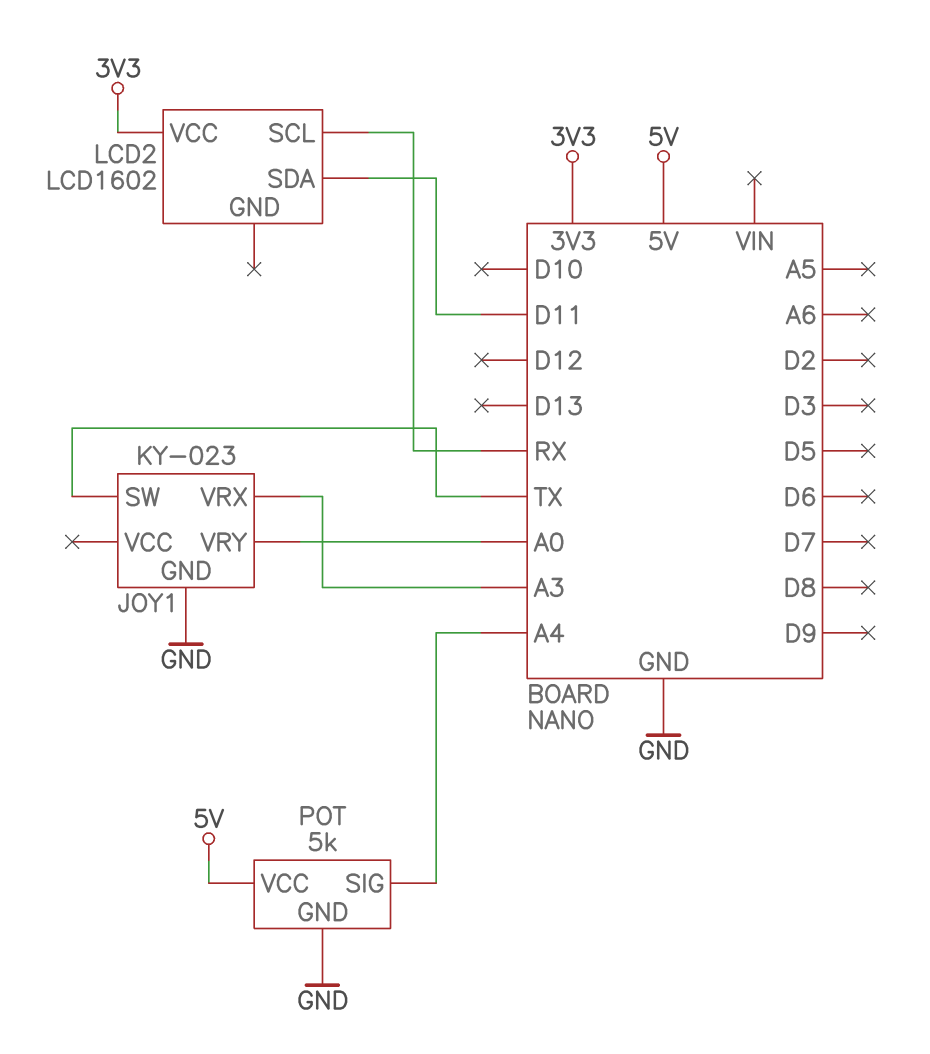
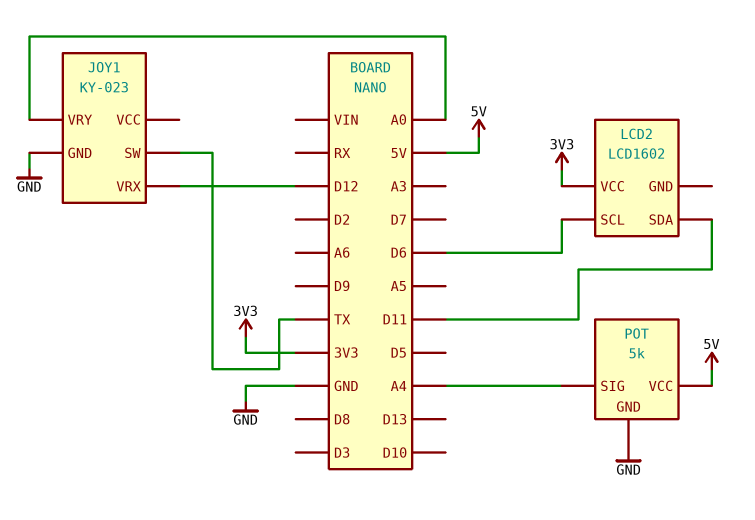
JOY1 pin VRX: A3 -> D12
LCD2 pin SCL: RX -> D6

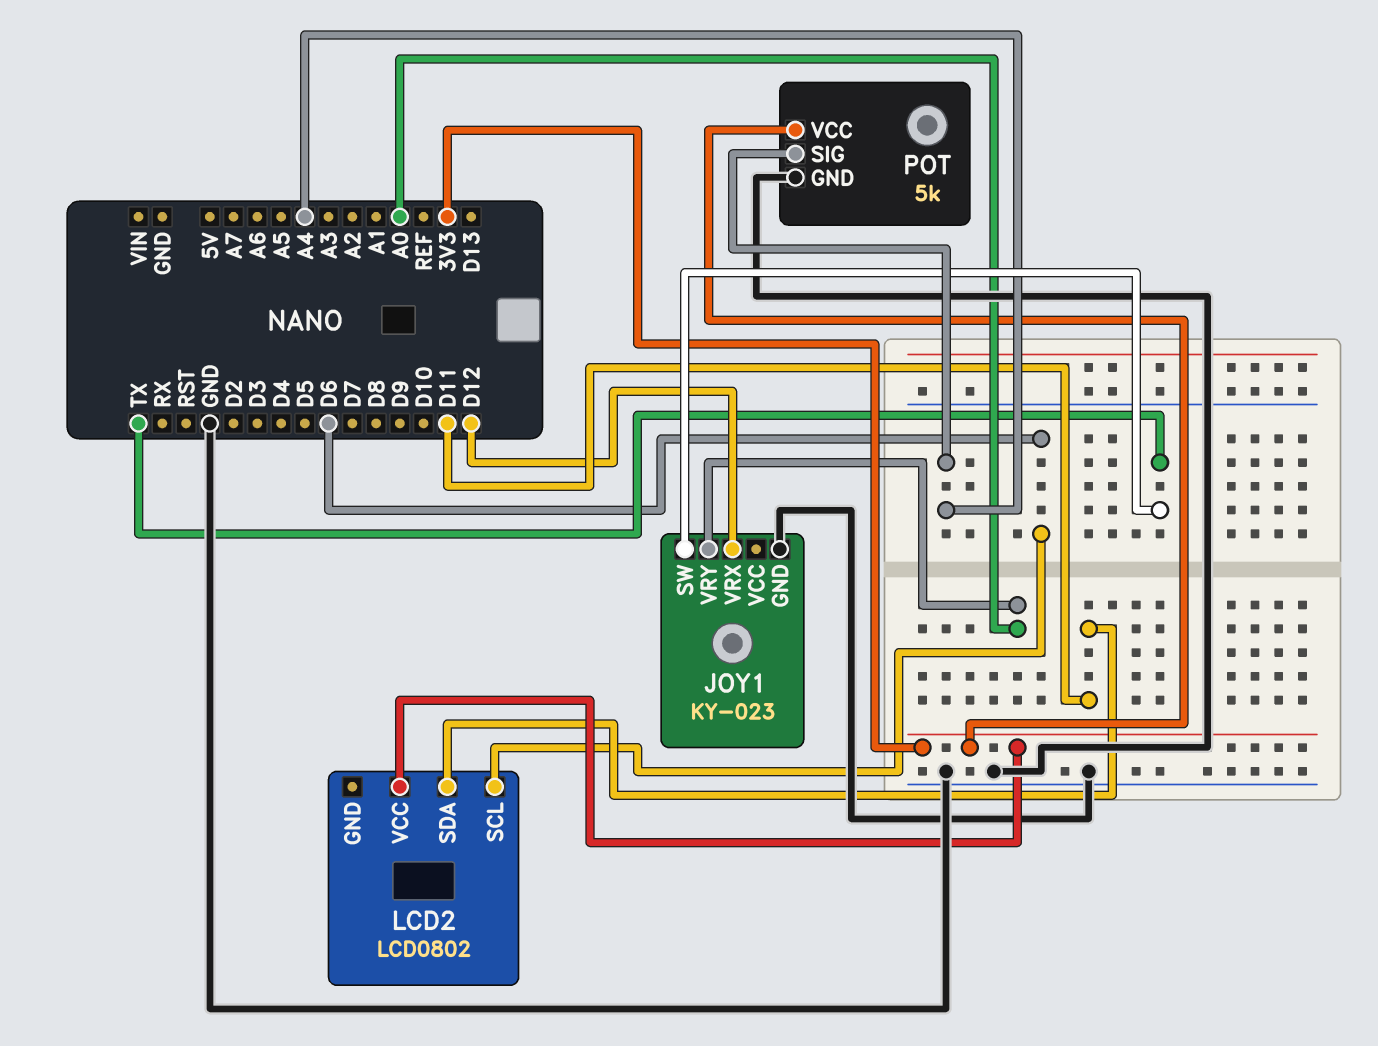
LCD2: LCD1602 -> LCD0802
POT pin VCC: 5V -> 3V3

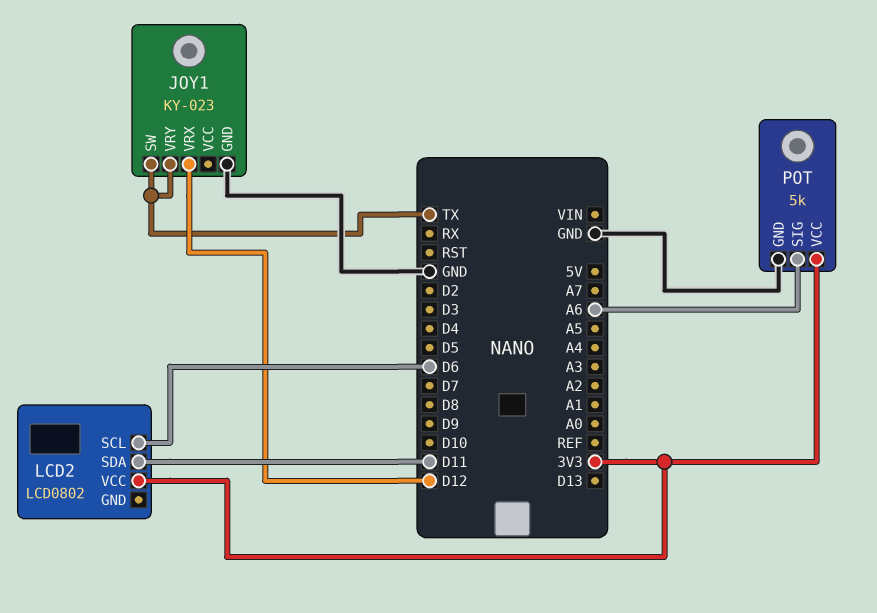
JOY1 pin VRY: A0 -> TX
POT pin SIG: A4 -> A6

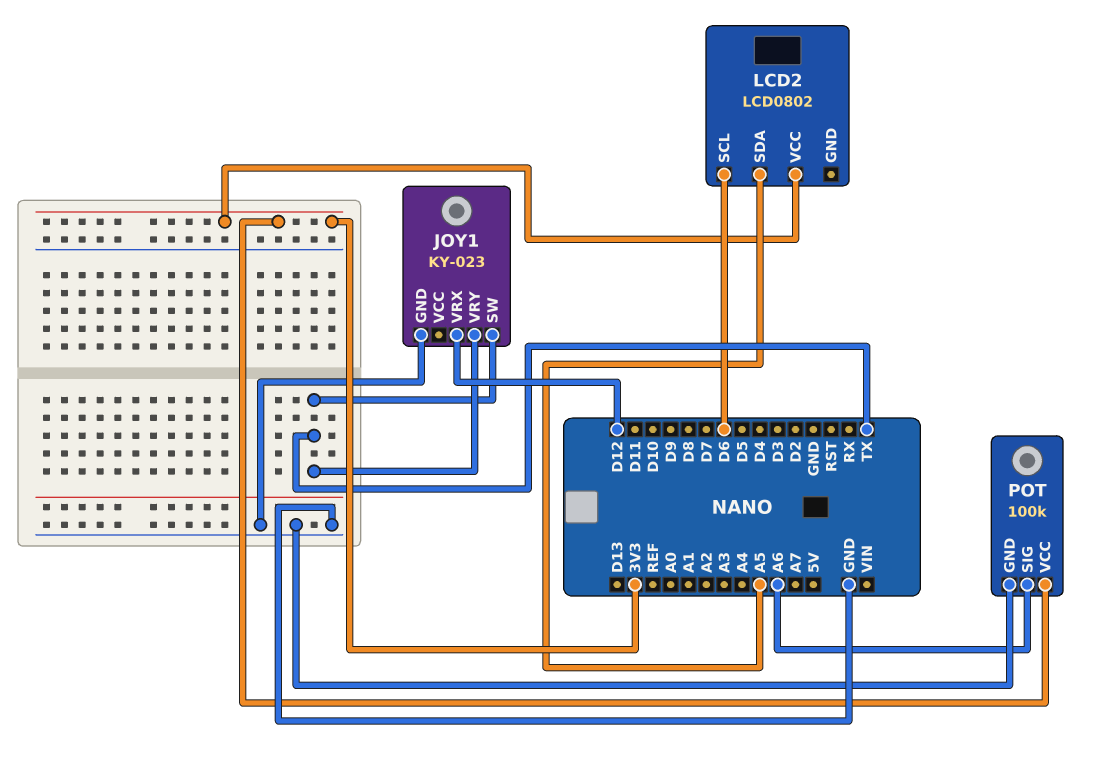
LCD2 pin SDA: D11 -> A5
POT: 5k -> 100k

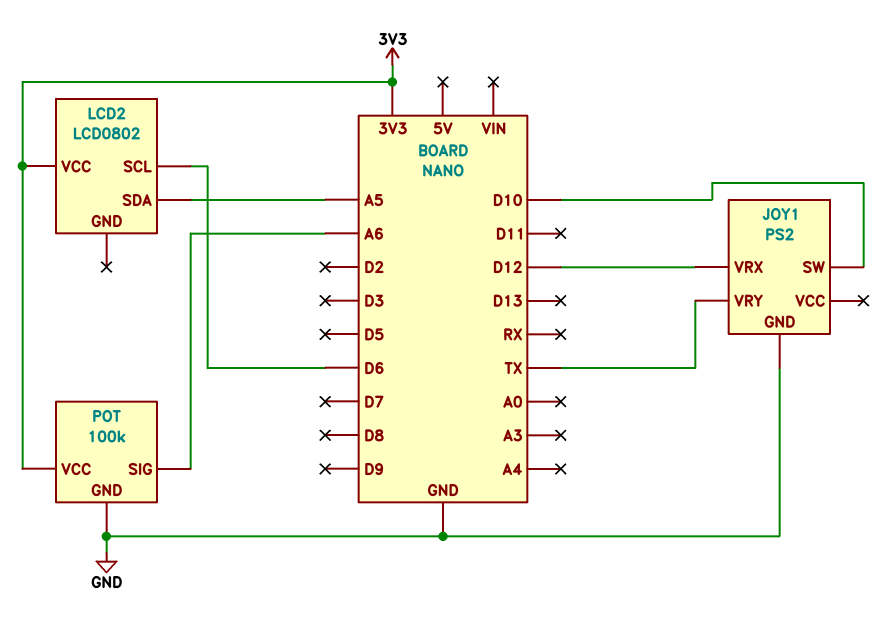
JOY1: KY-023 -> PS2
JOY1 pin SW: TX -> D10

